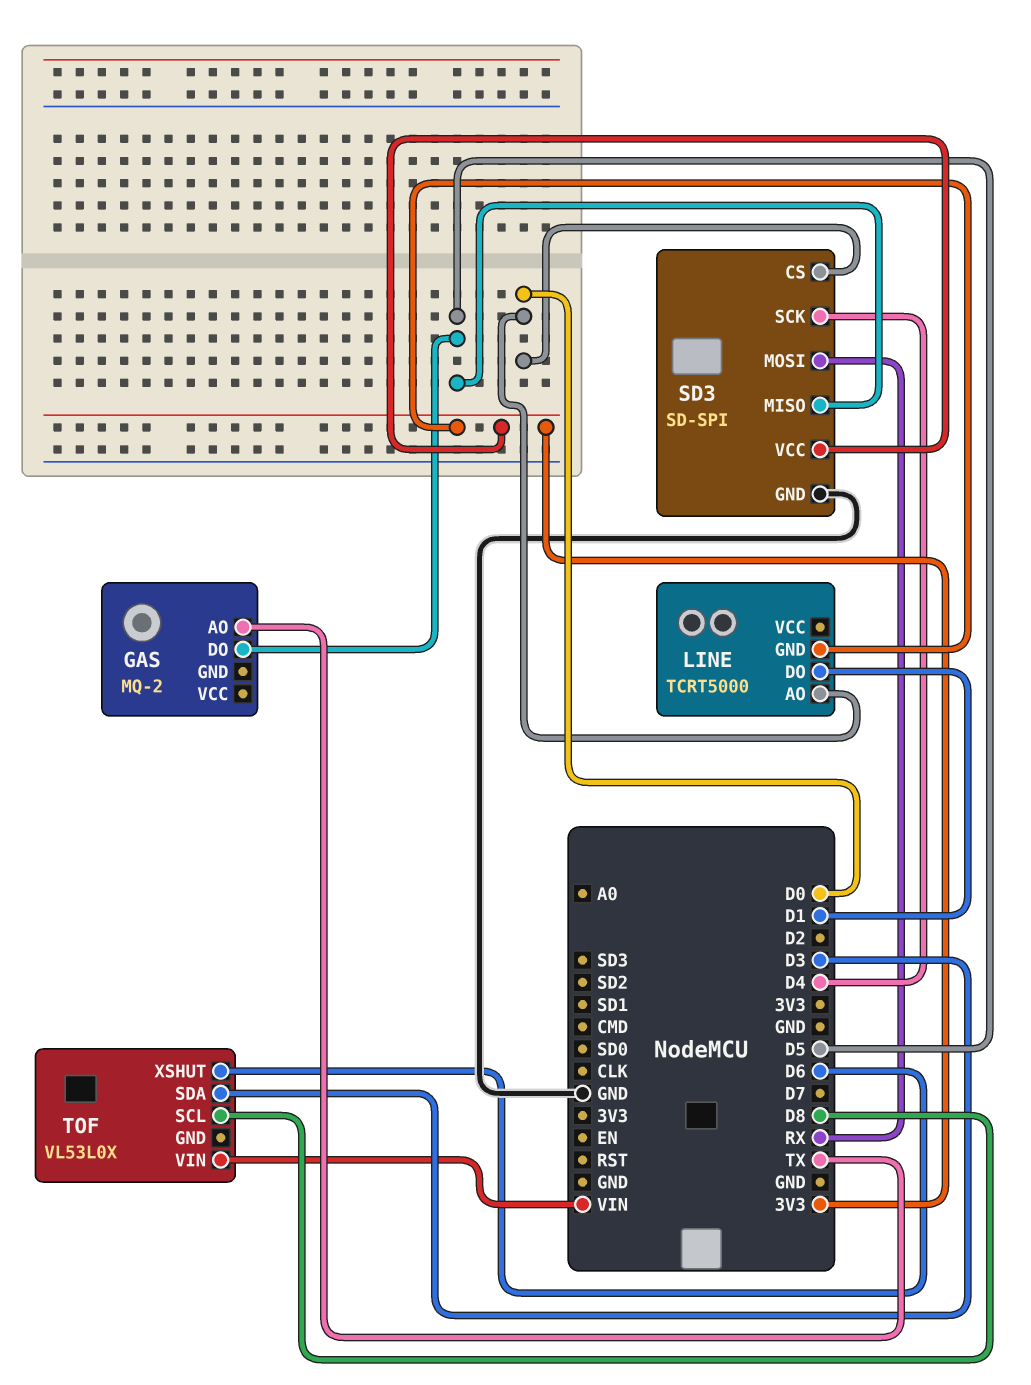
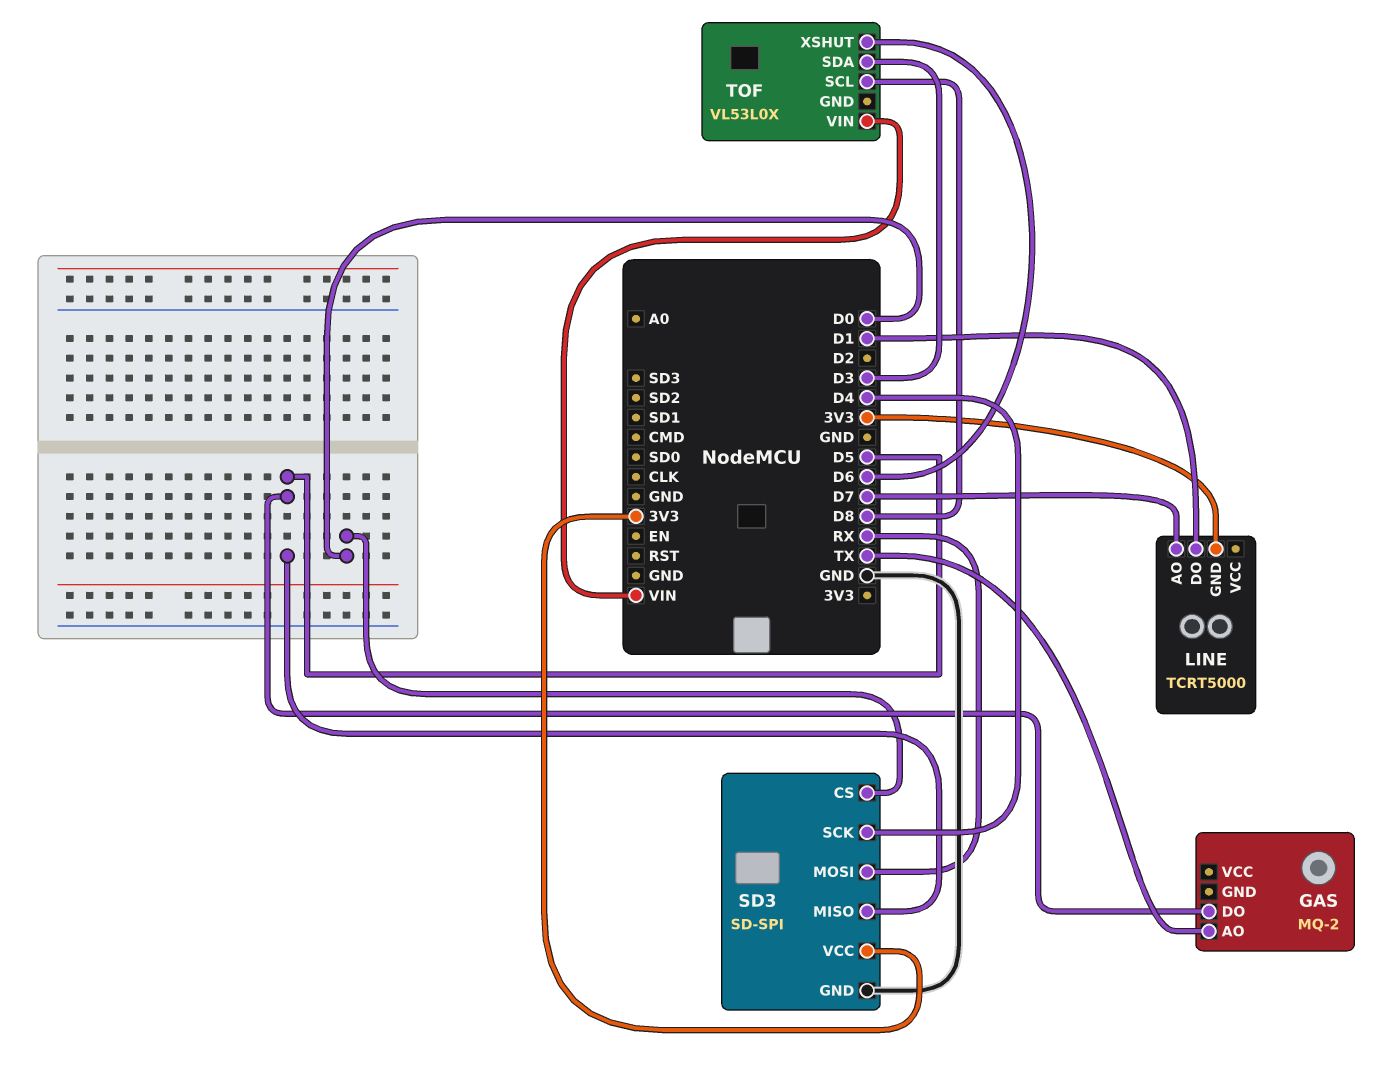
LINE pin AO: D0 -> D7

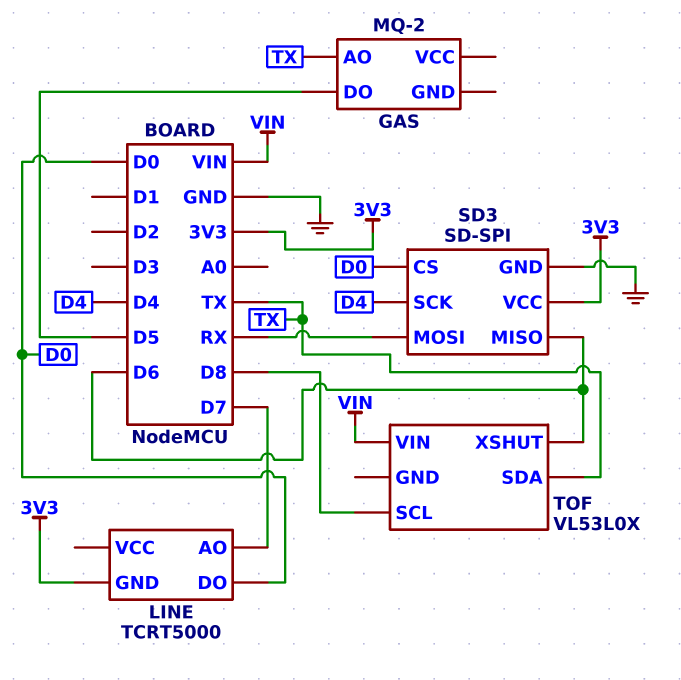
LINE pin DO: D1 -> D0
SD3 pin MISO: D5 -> D6
TOF pin SDA: D3 -> TX

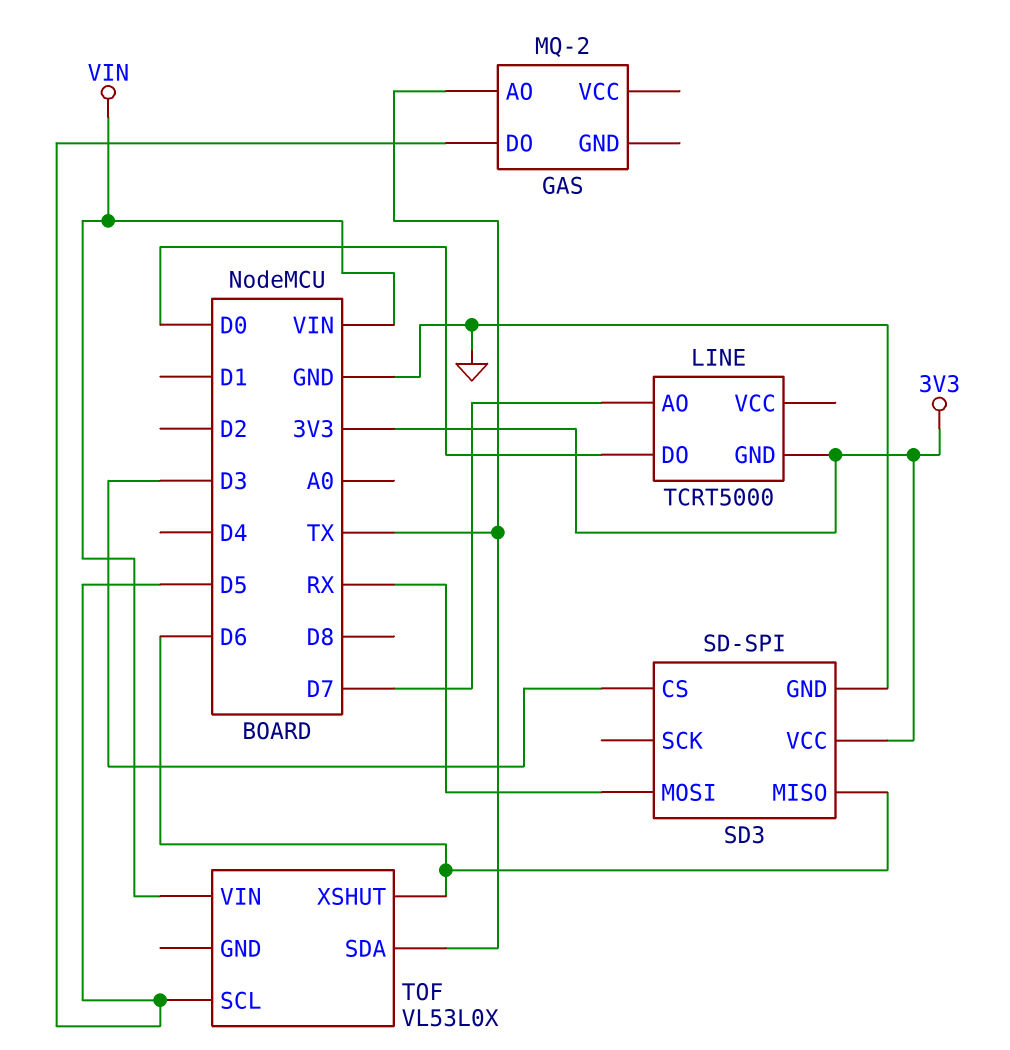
SD3 pin CS: D0 -> D3
SD3 pin SCK: D4 -> none
TOF pin SCL: D8 -> D5

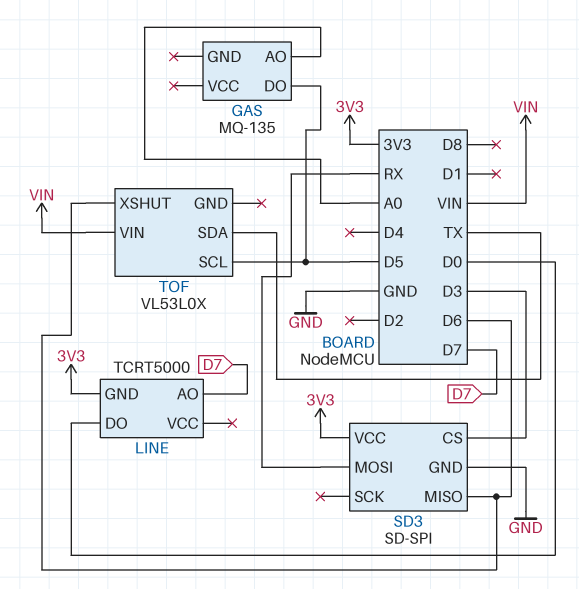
GAS: MQ-2 -> MQ-135
GAS pin AO: TX -> A0

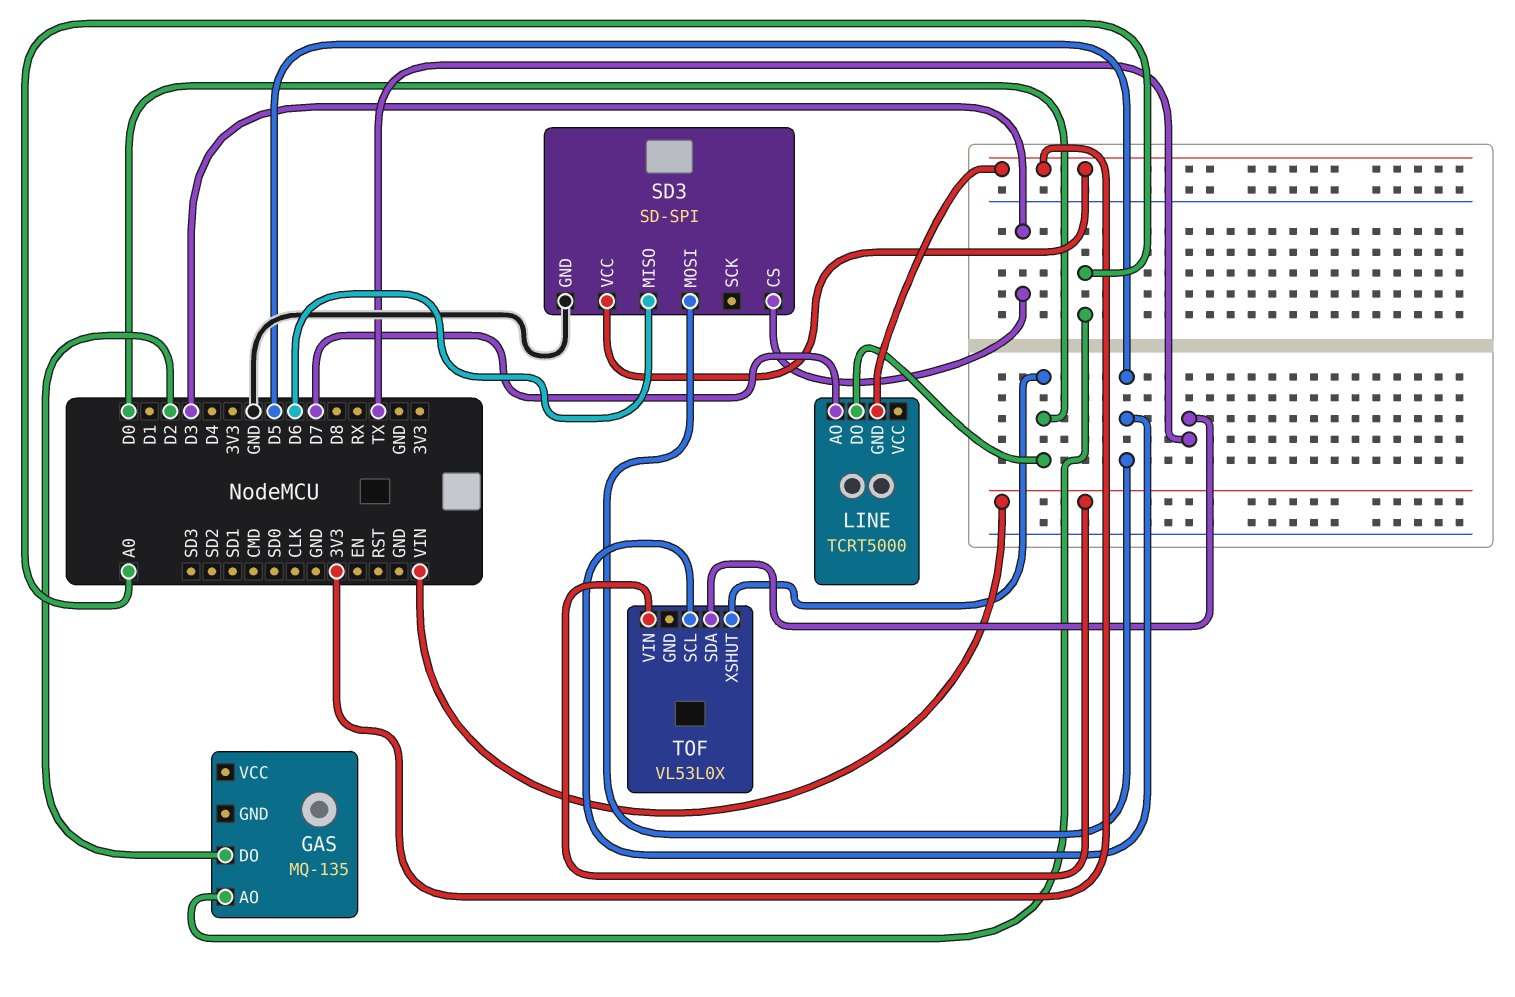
GAS pin DO: D5 -> D2
SD3 pin MOSI: RX -> D5
TOF pin XSHUT: D6 -> D0

